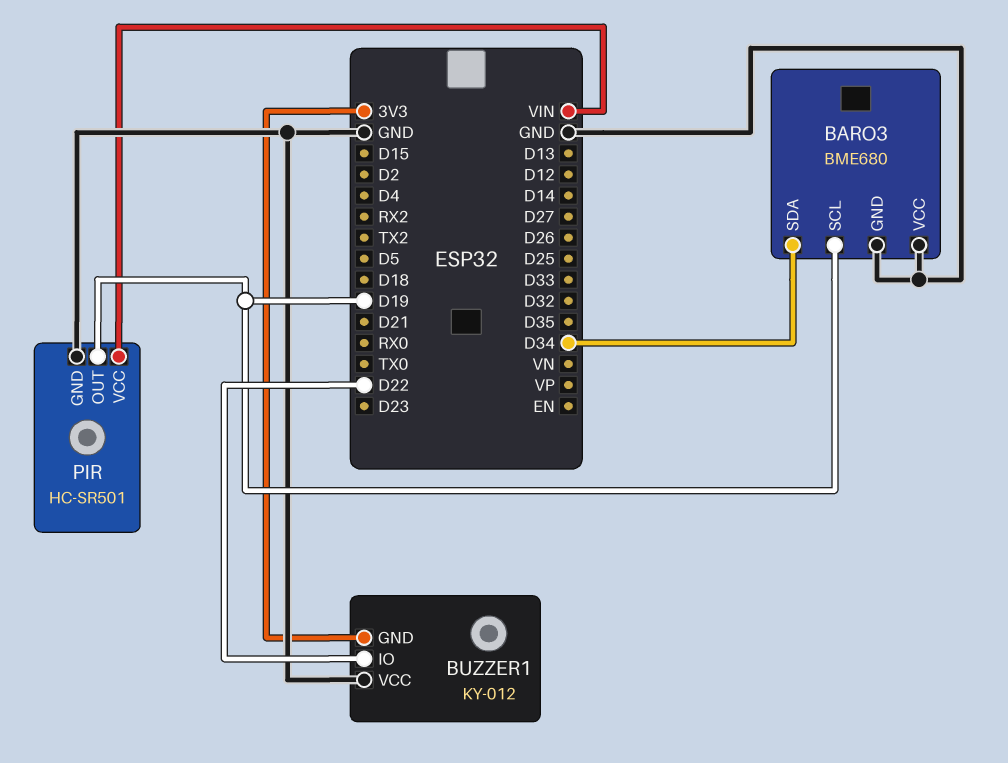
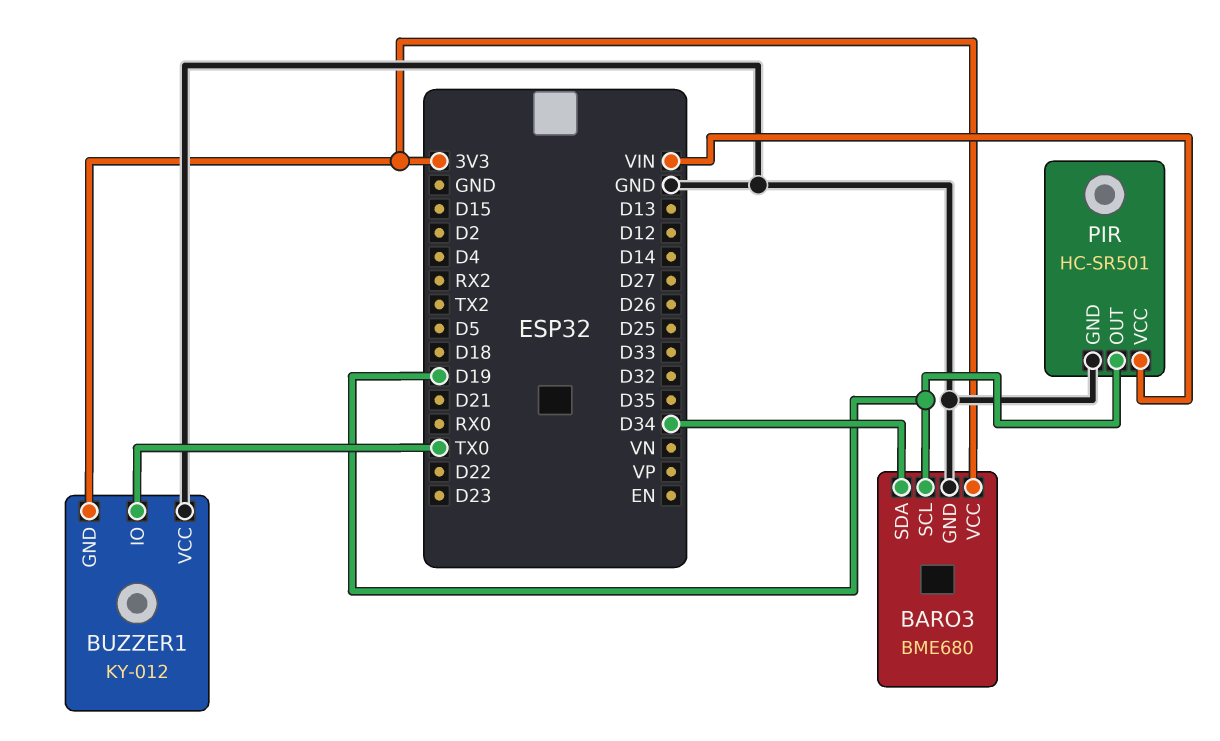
BARO3 pin VCC: GND -> 3V3
BUZZER1 pin IO: D22 -> TX0

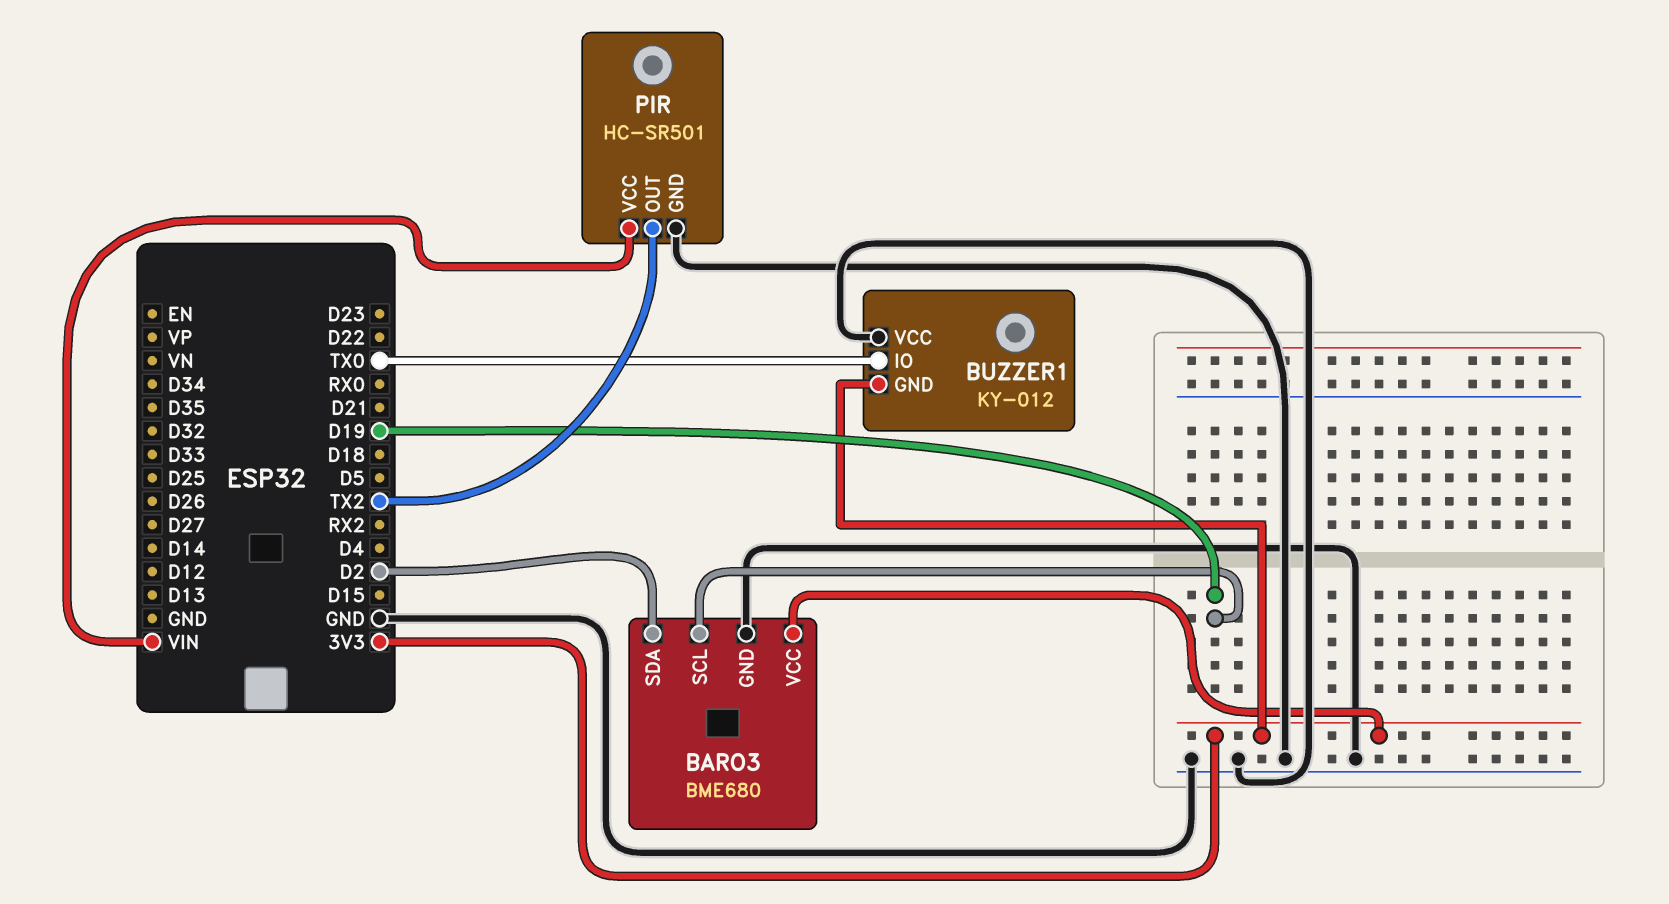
BARO3 pin SDA: D34 -> D2
PIR pin OUT: D19 -> TX2

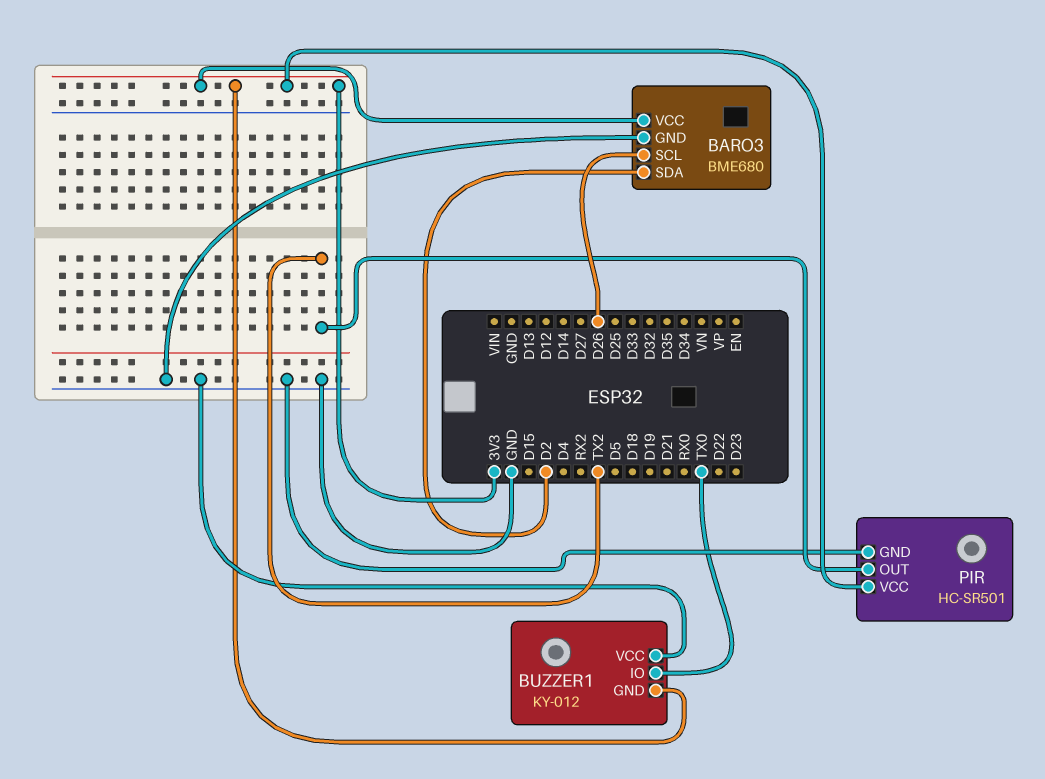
BARO3 pin SCL: D19 -> D26
PIR pin VCC: VIN -> 3V3

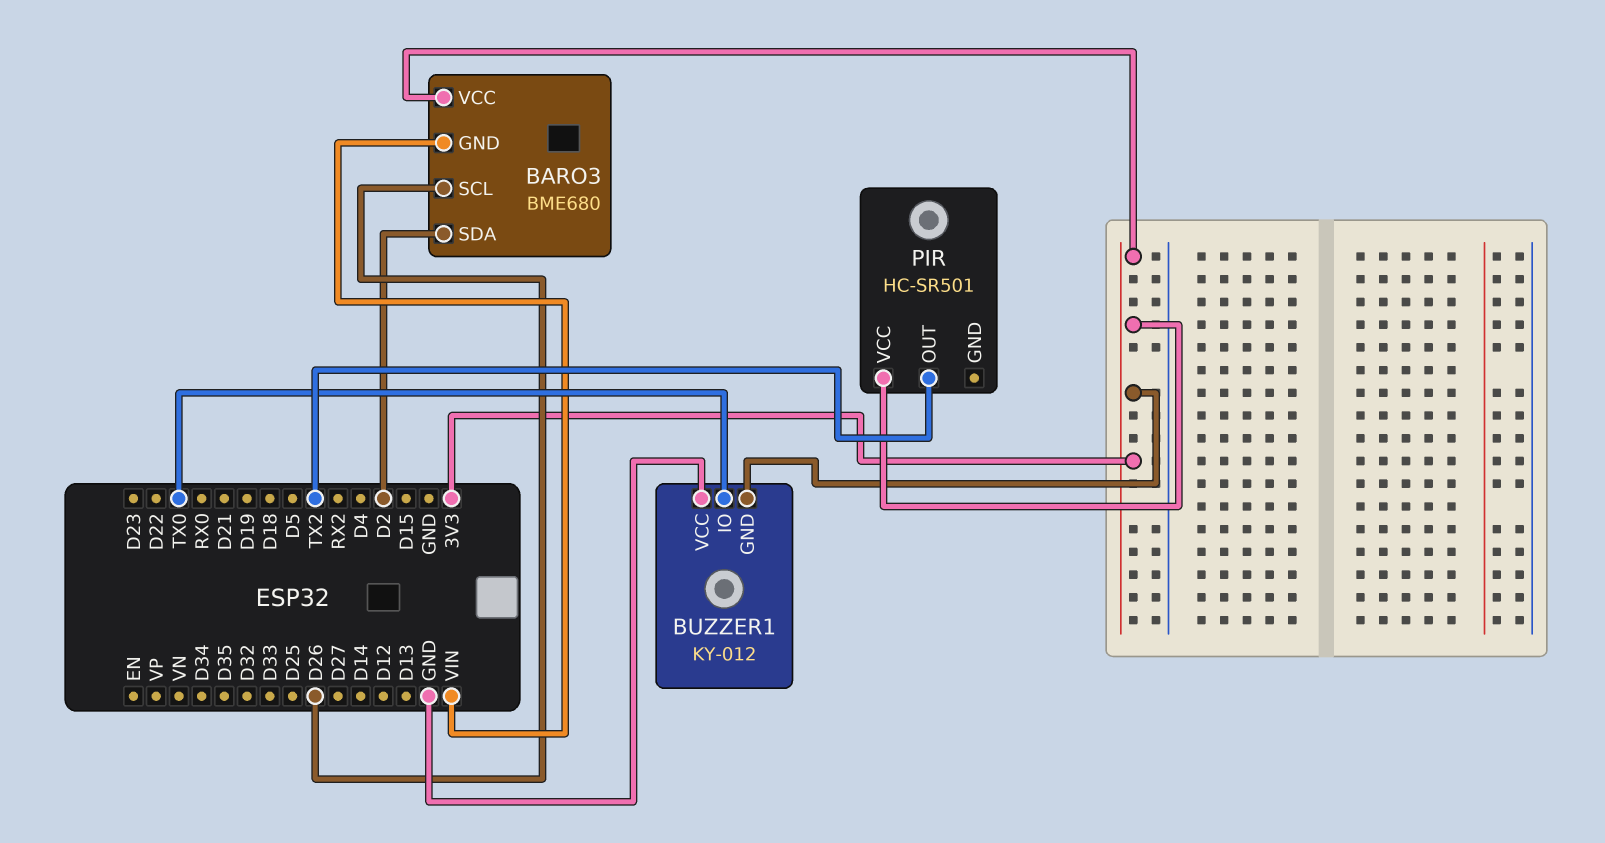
BARO3 pin GND: GND -> VIN
PIR pin GND: GND -> none

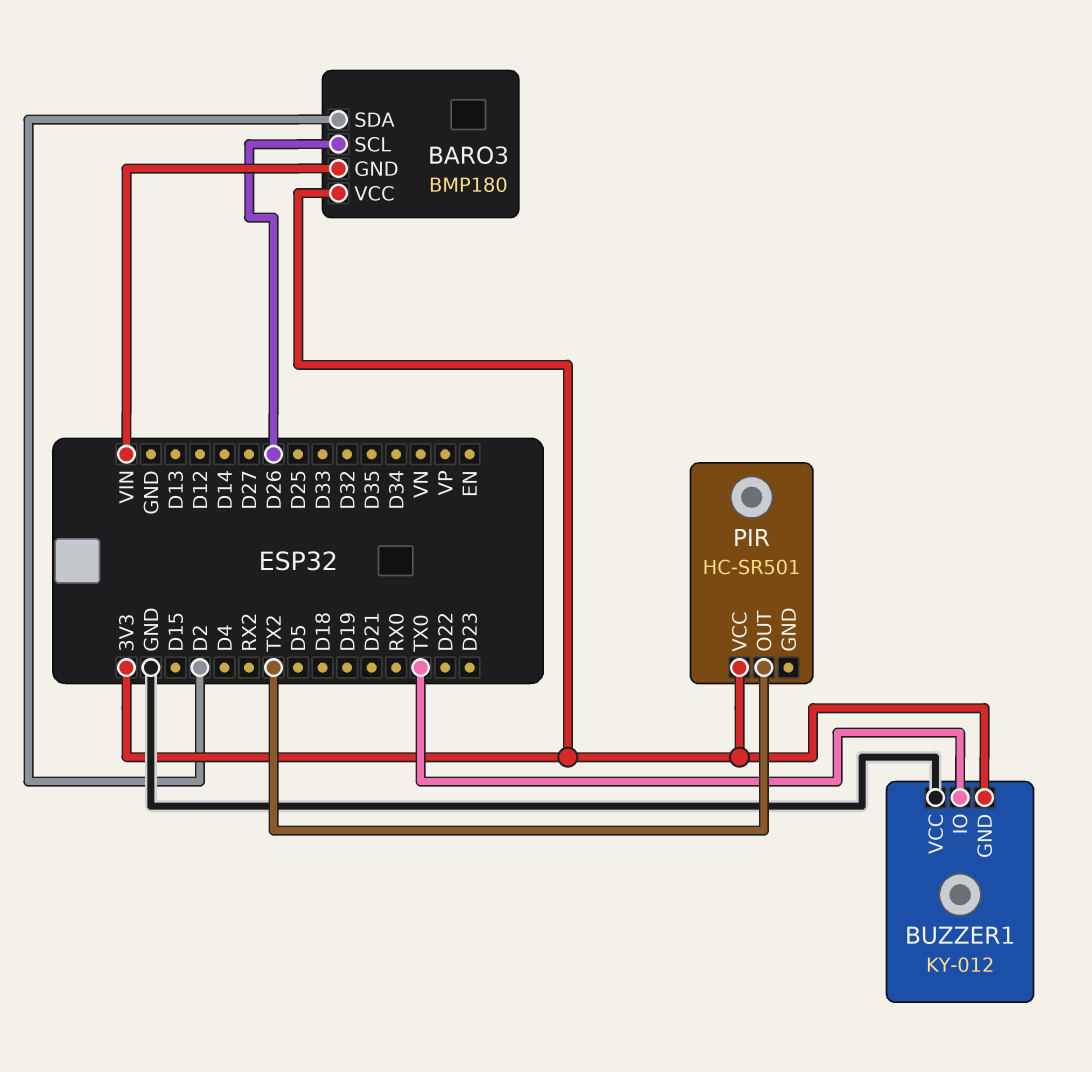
BARO3: BME680 -> BMP180

